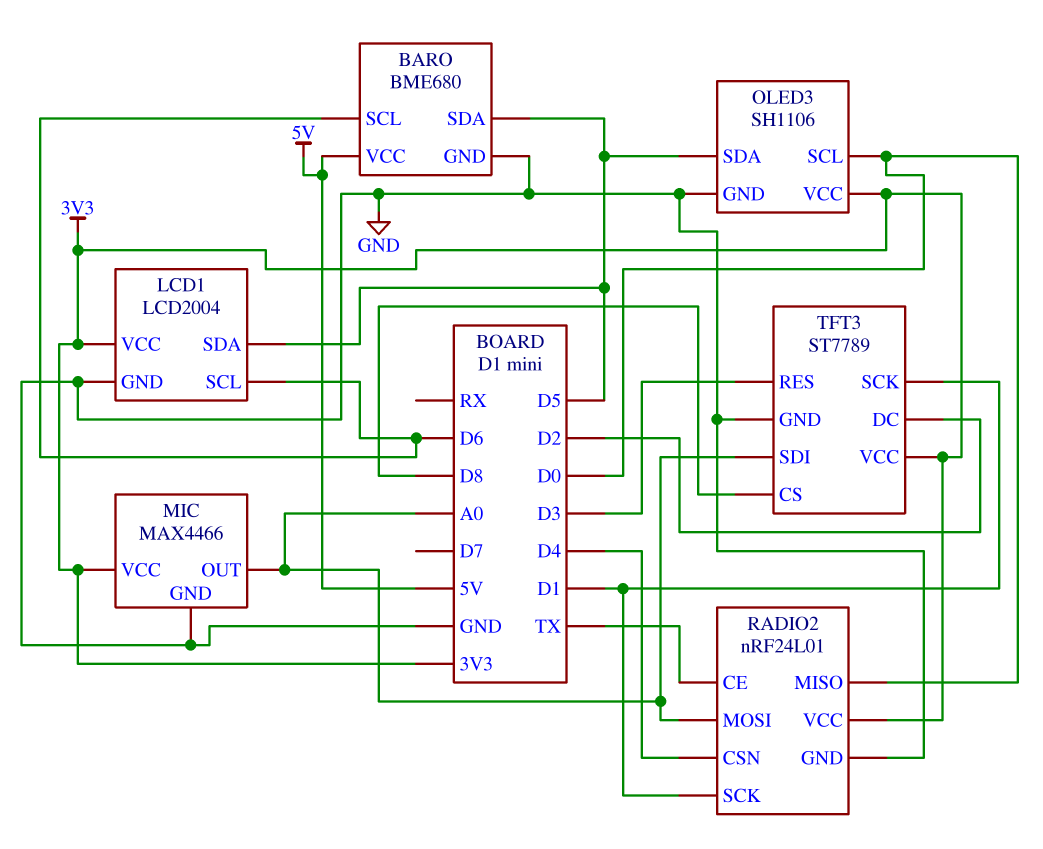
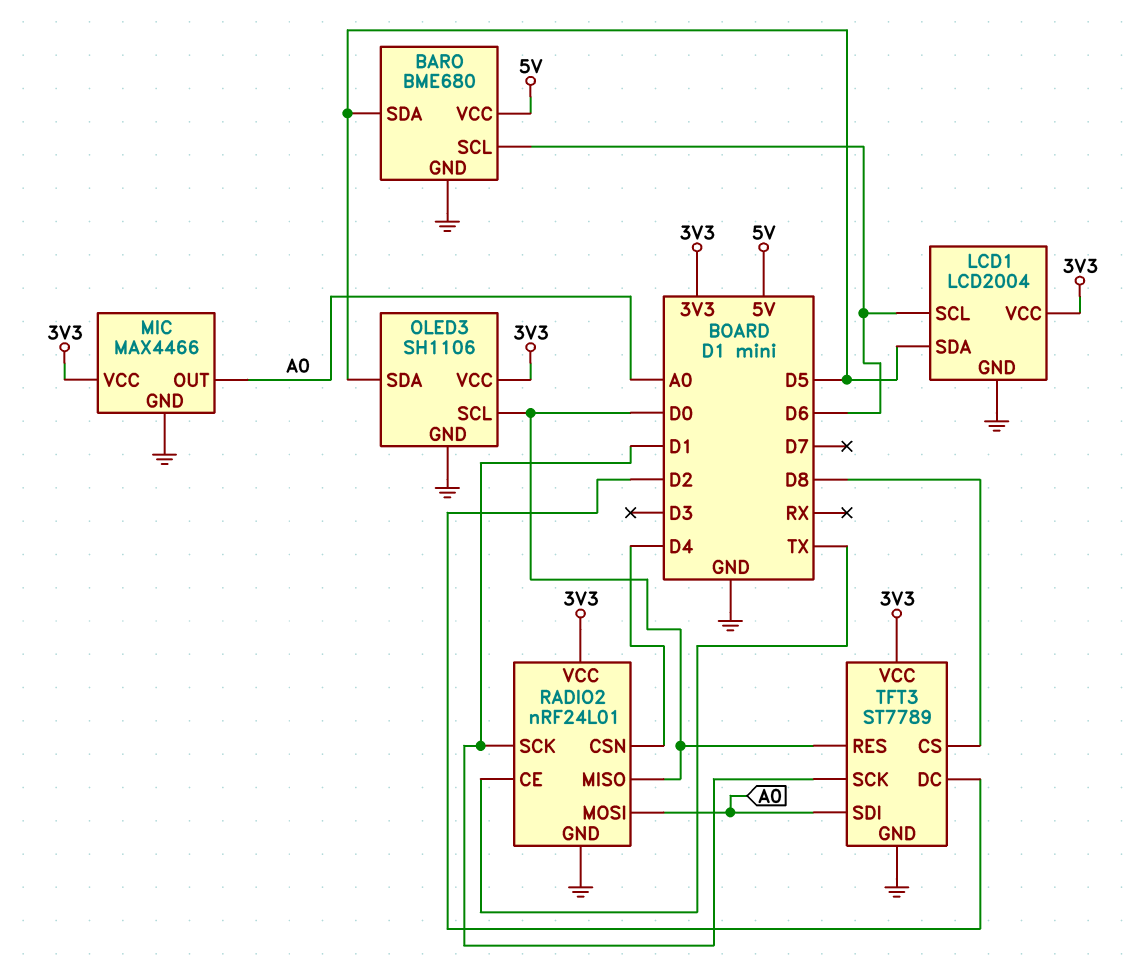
TFT3 pin RES: D3 -> D0

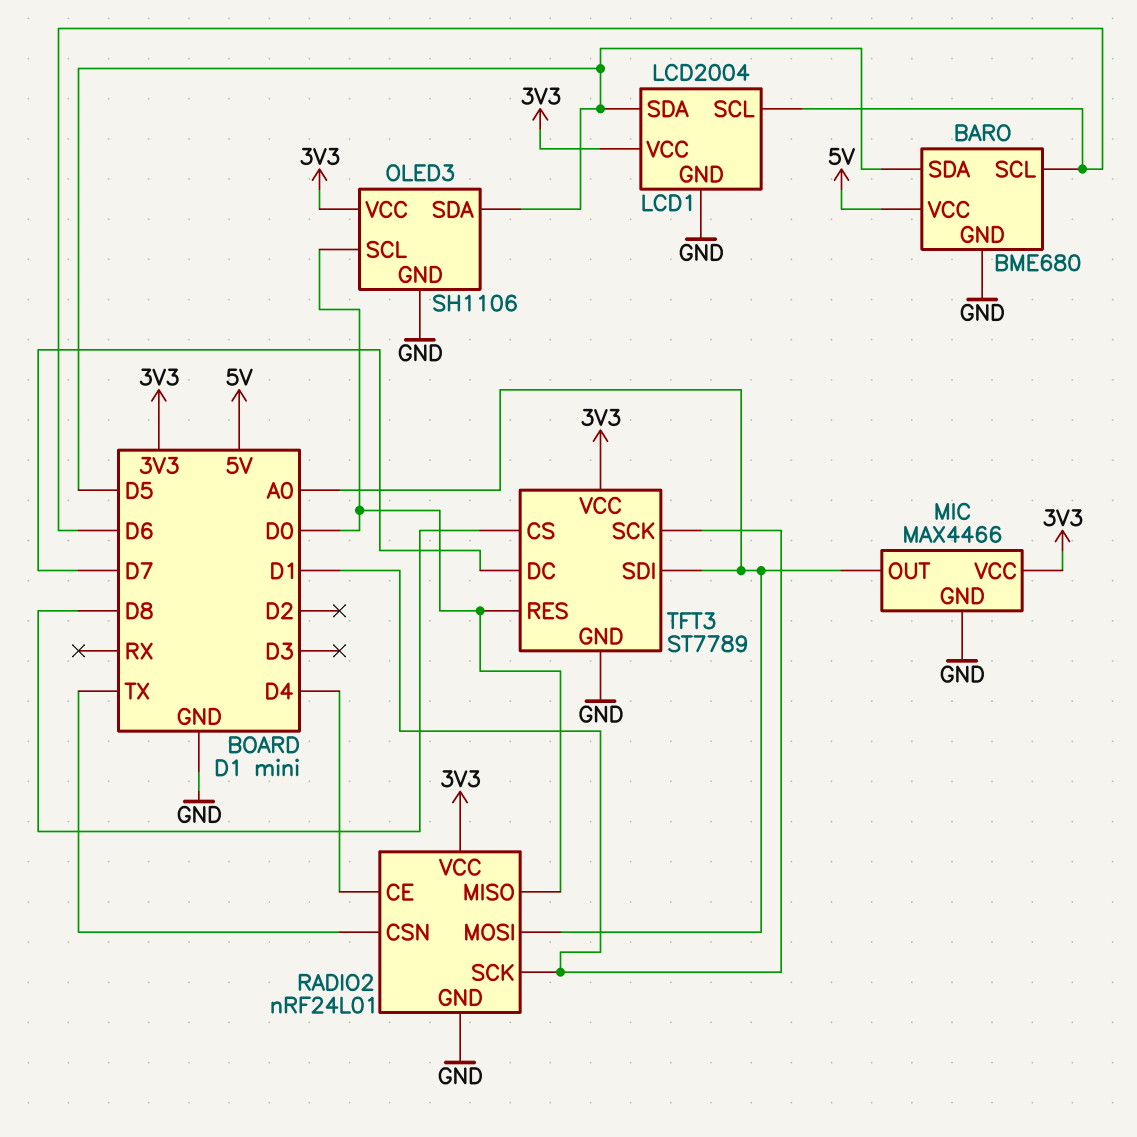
RADIO2 pin CE: TX -> D4
RADIO2 pin CSN: D4 -> TX
TFT3 pin DC: D2 -> D7

